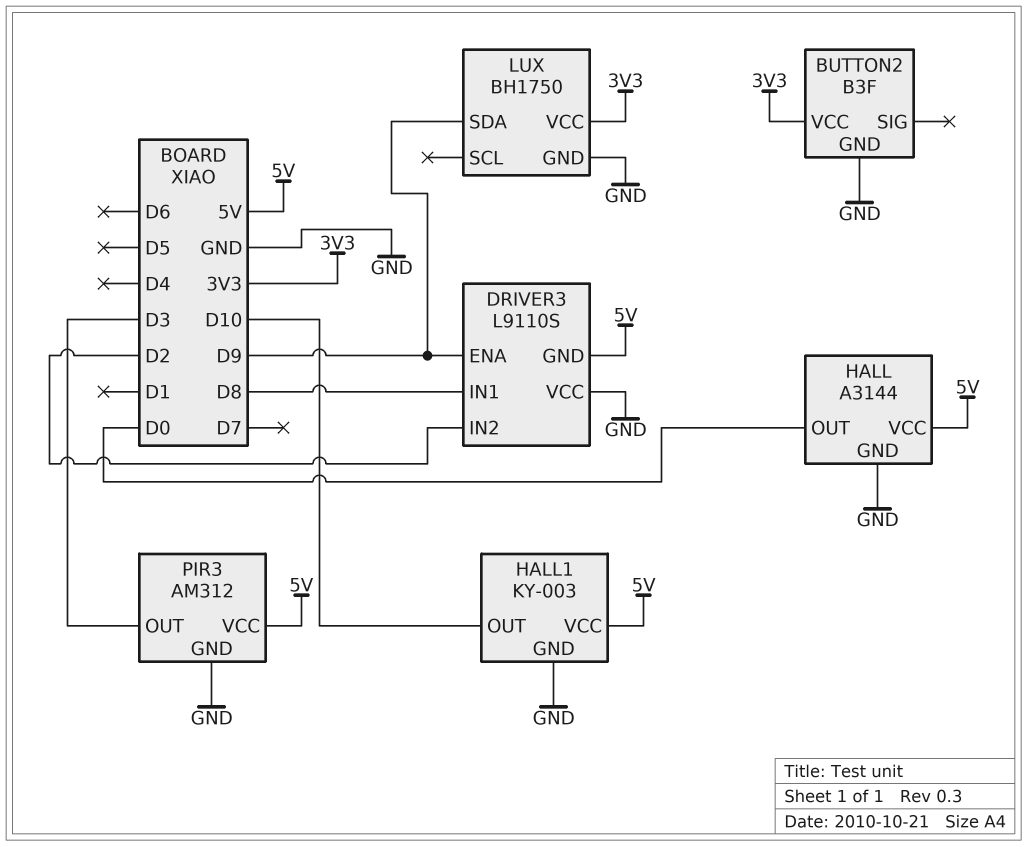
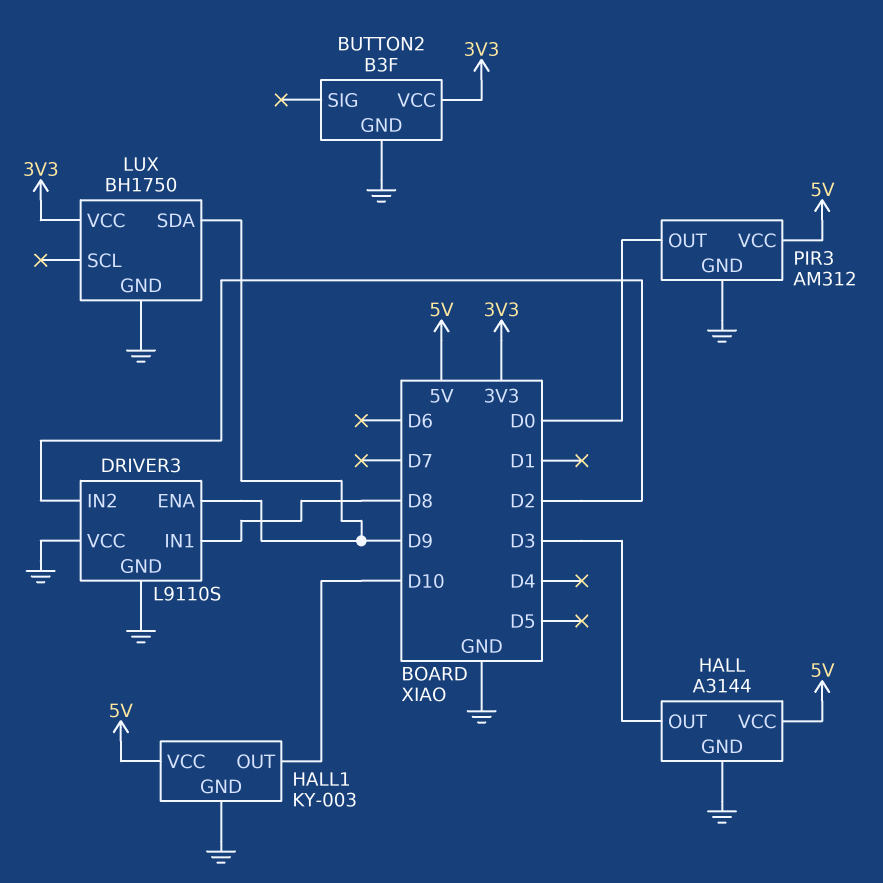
DRIVER3 pin GND: 5V -> GND
HALL pin OUT: D0 -> D3
PIR3 pin OUT: D3 -> D0

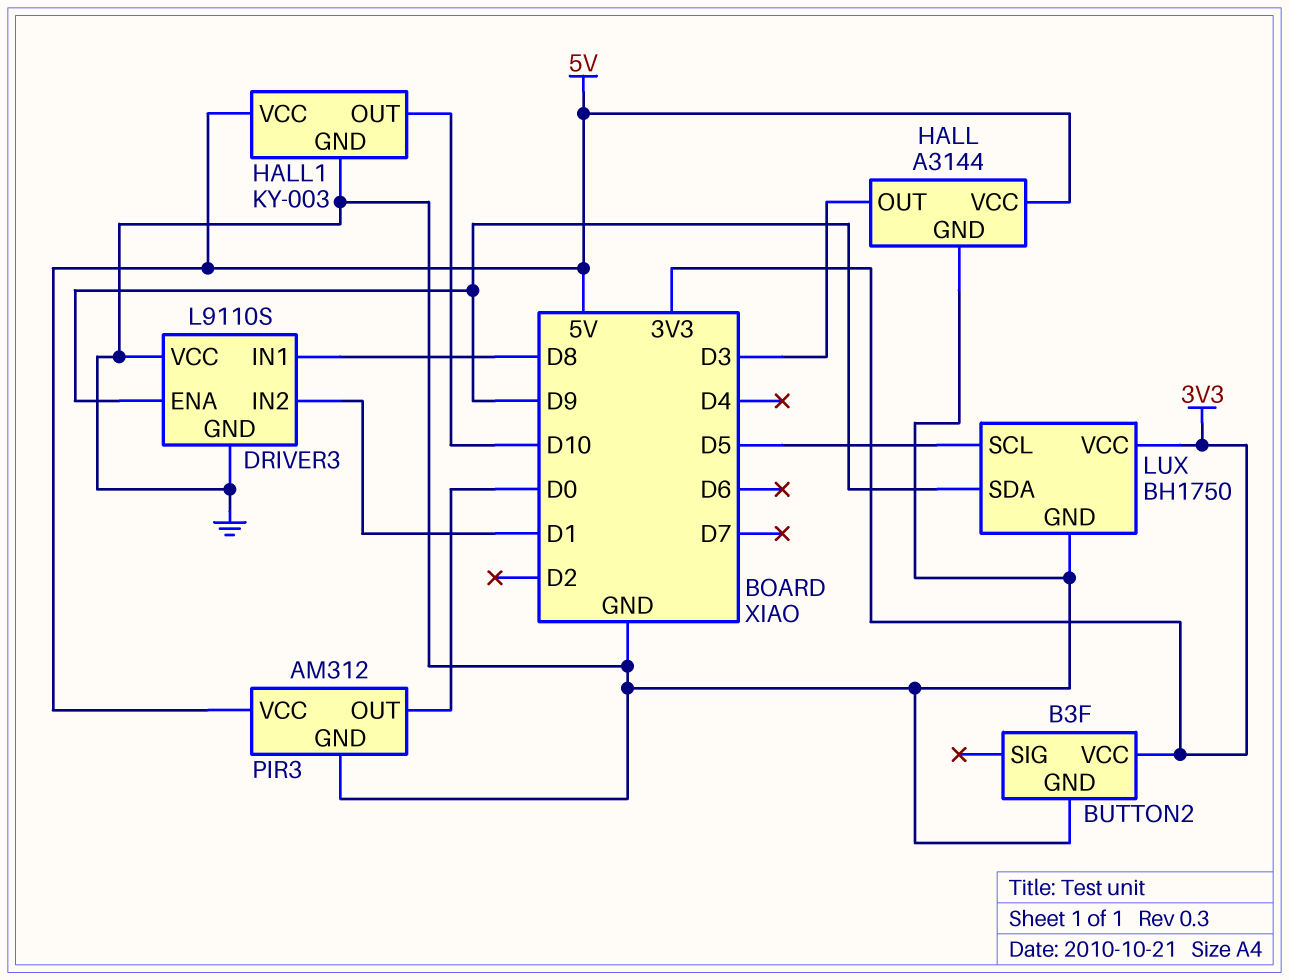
DRIVER3 pin IN2: D2 -> D1
LUX pin SCL: none -> D5

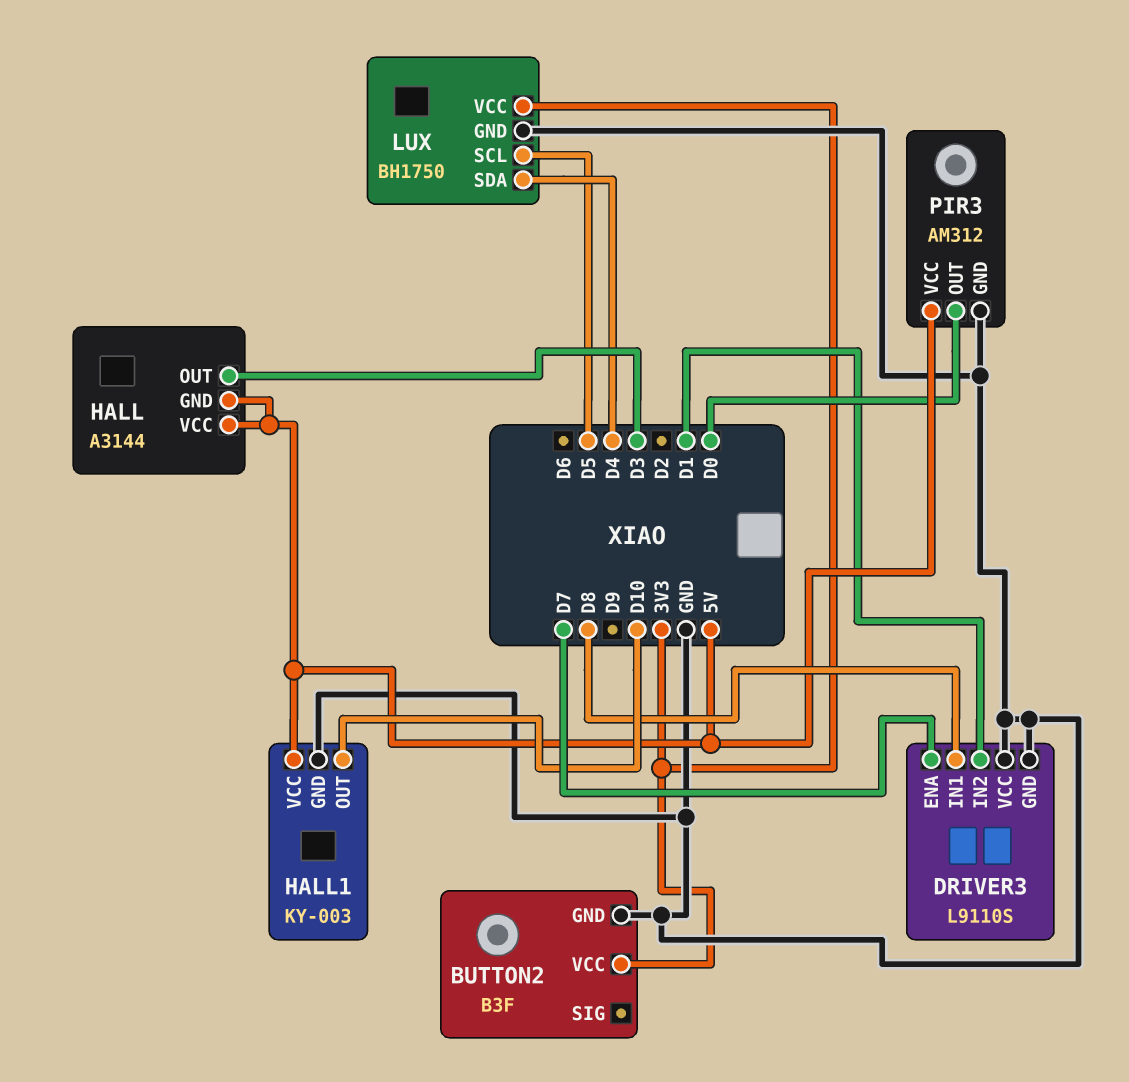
DRIVER3 pin ENA: D9 -> D7
HALL pin GND: GND -> 5V
LUX pin SDA: D9 -> D4

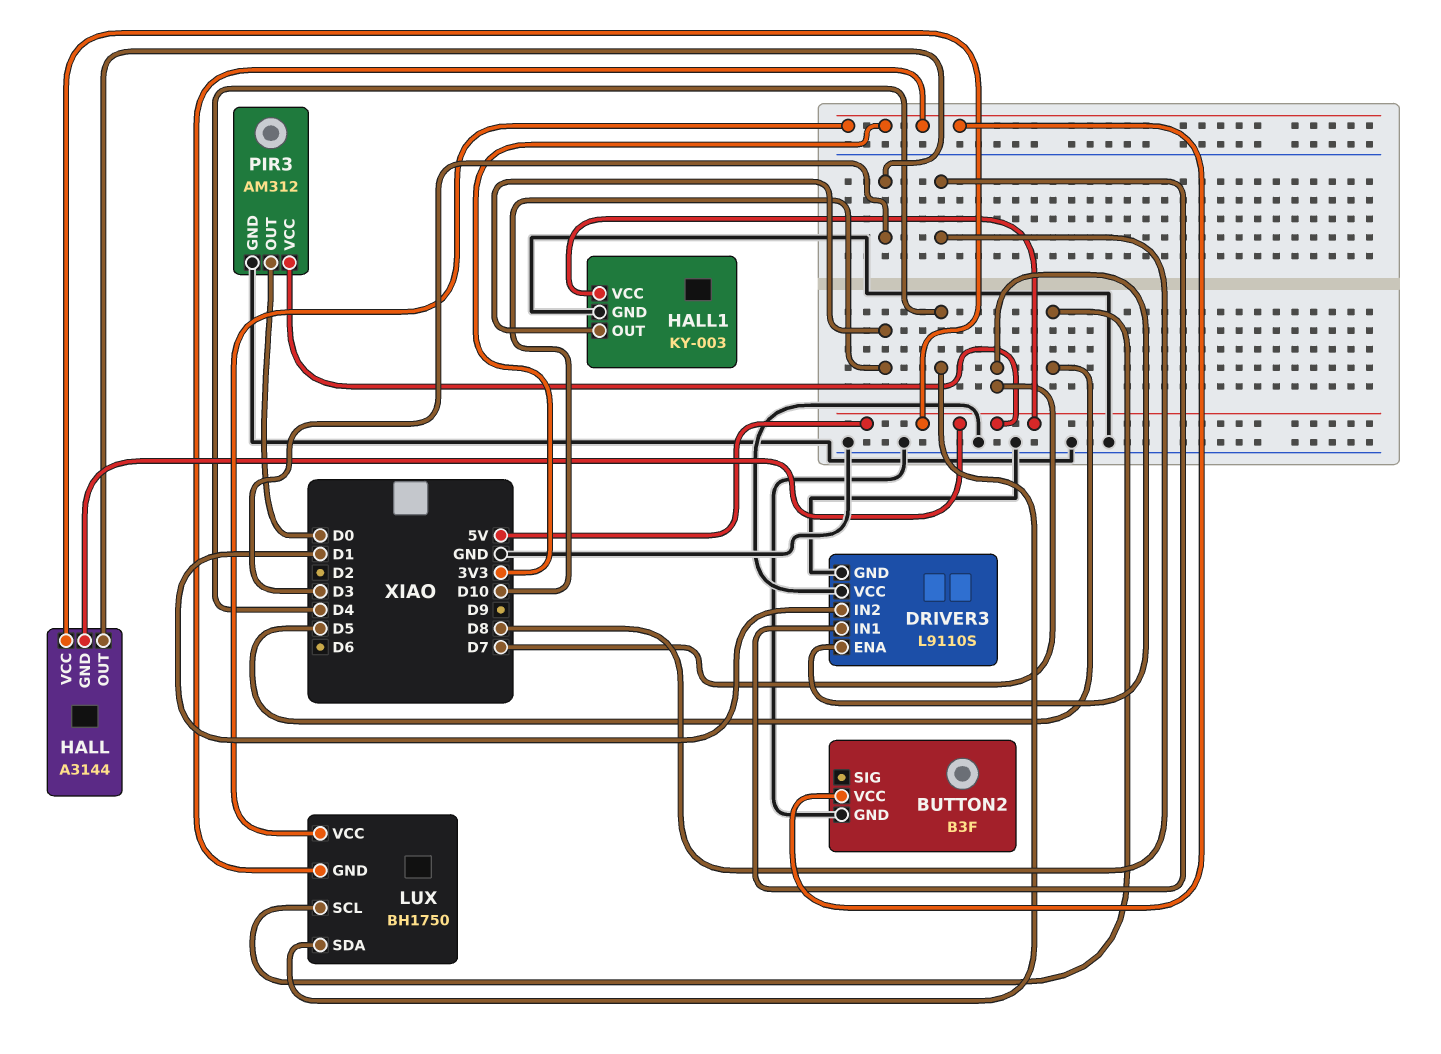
LUX pin GND: GND -> 3V3

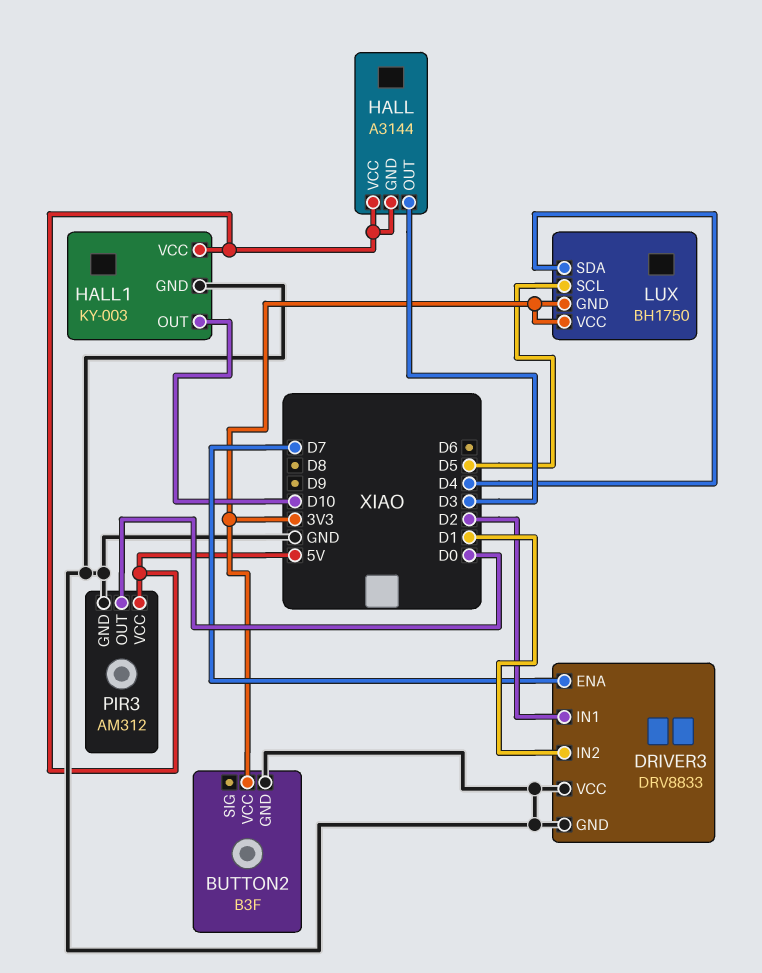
DRIVER3: L9110S -> DRV8833
DRIVER3 pin IN1: D8 -> D2

